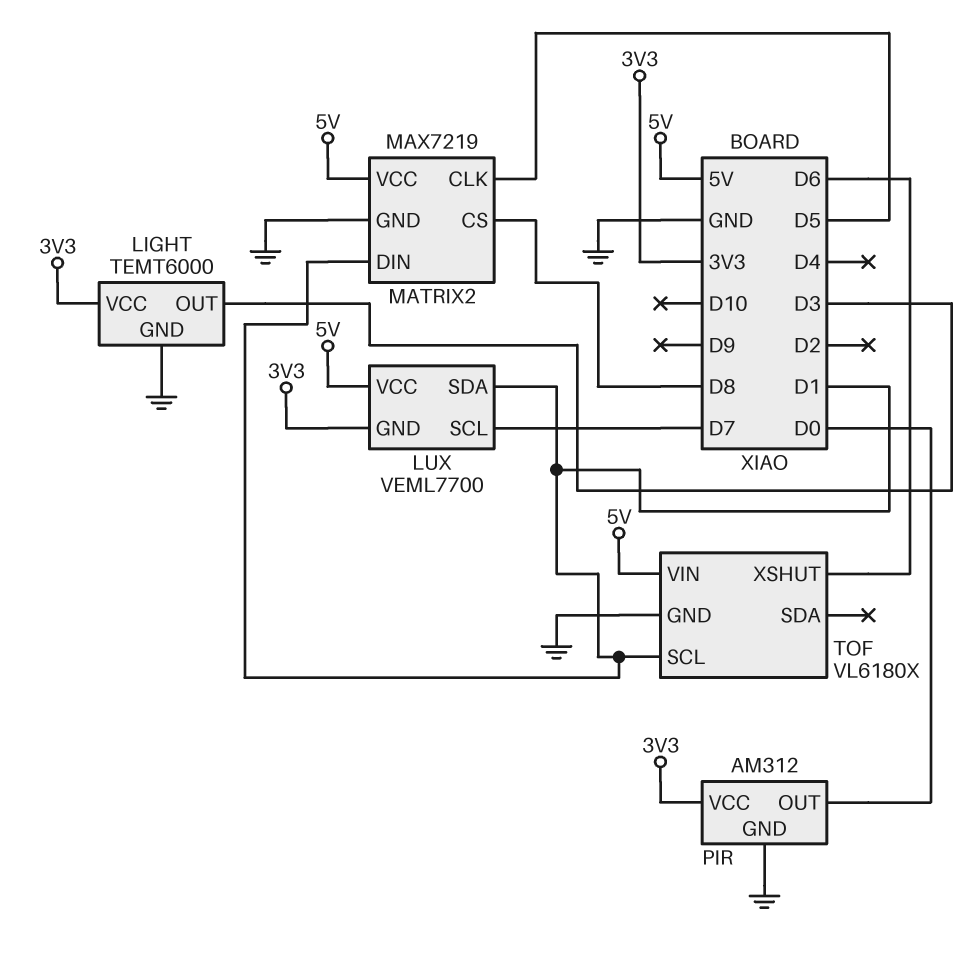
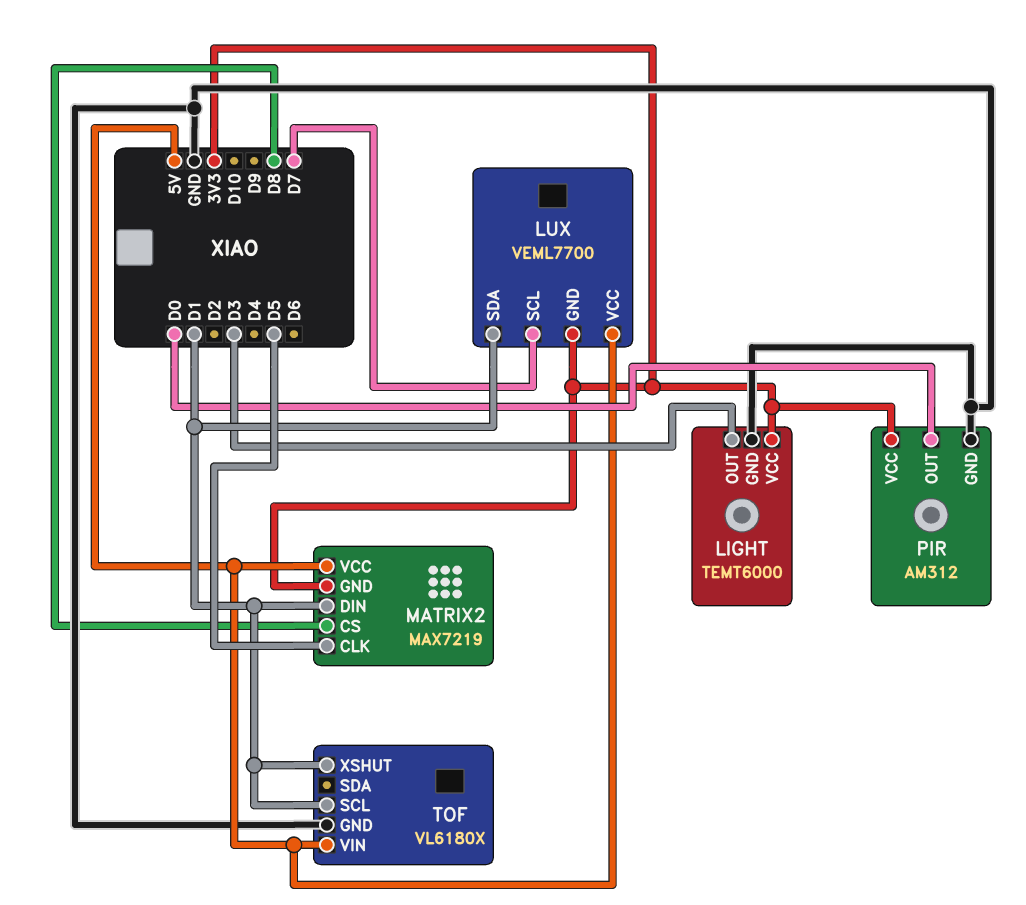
MATRIX2 pin GND: GND -> 3V3
TOF pin XSHUT: D6 -> D1

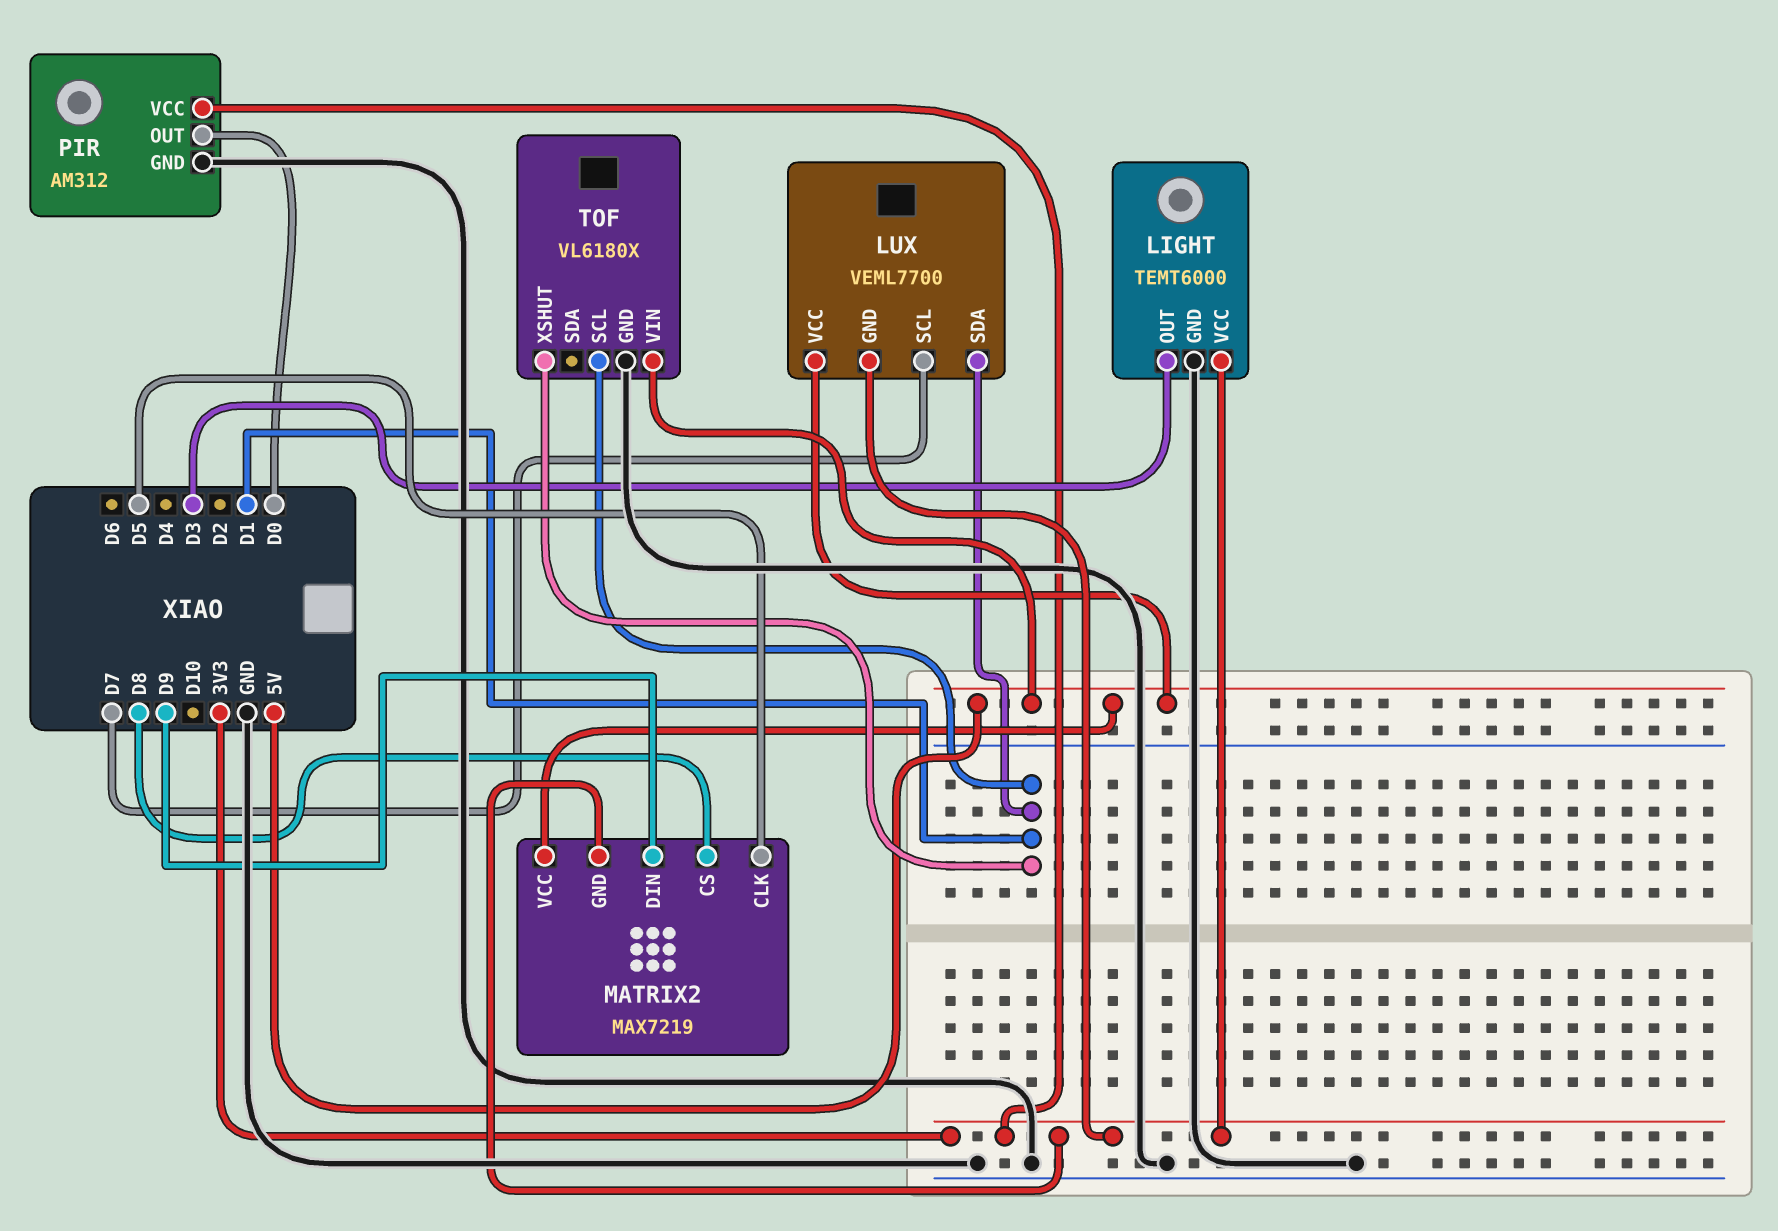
MATRIX2 pin DIN: D1 -> D9

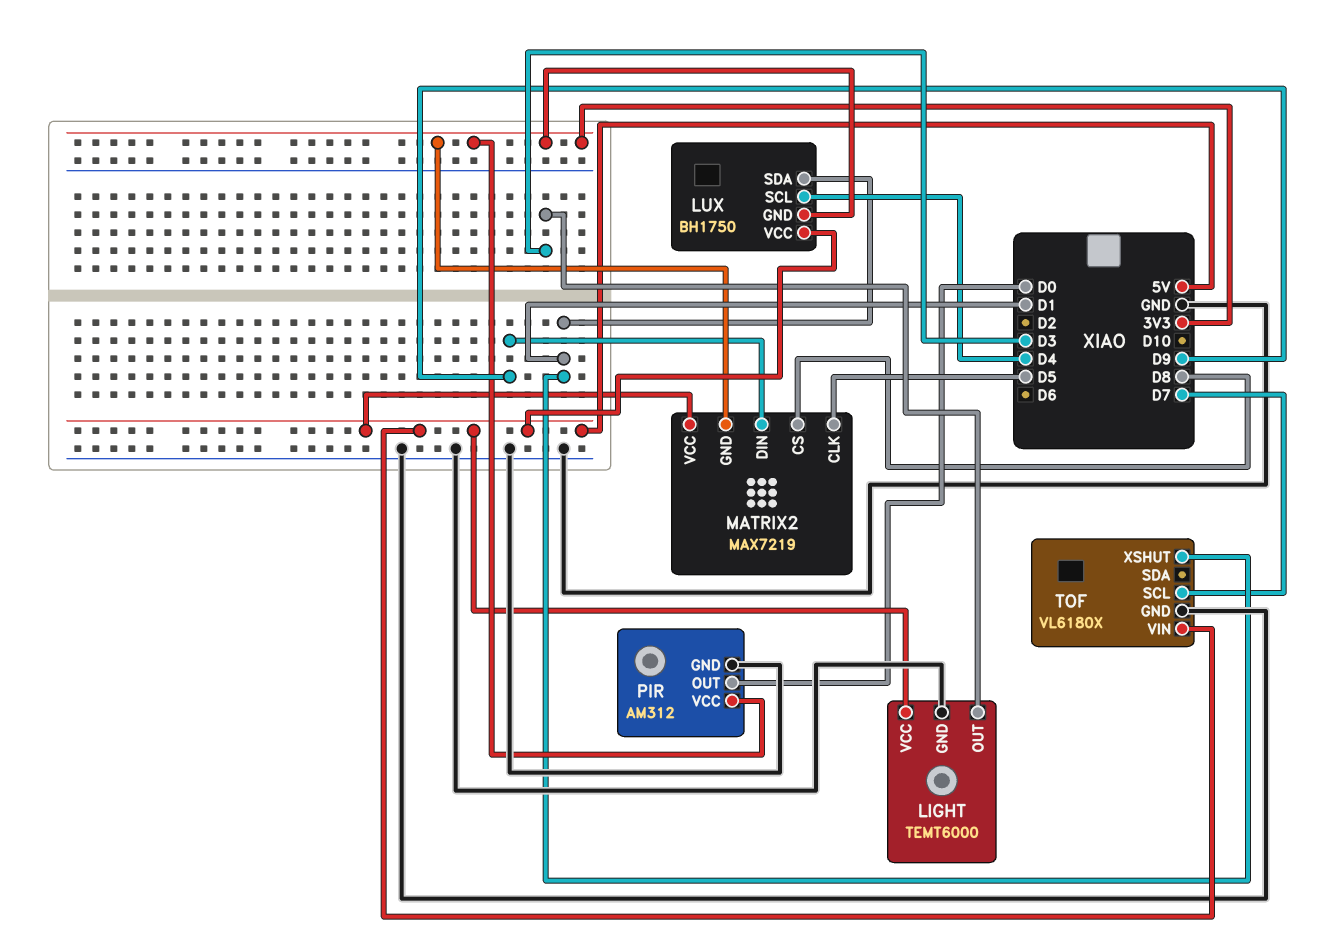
LIGHT pin VCC: 3V3 -> 5V
LUX: VEML7700 -> BH1750
LUX pin SCL: D7 -> D4
TOF pin SCL: D1 -> D7

